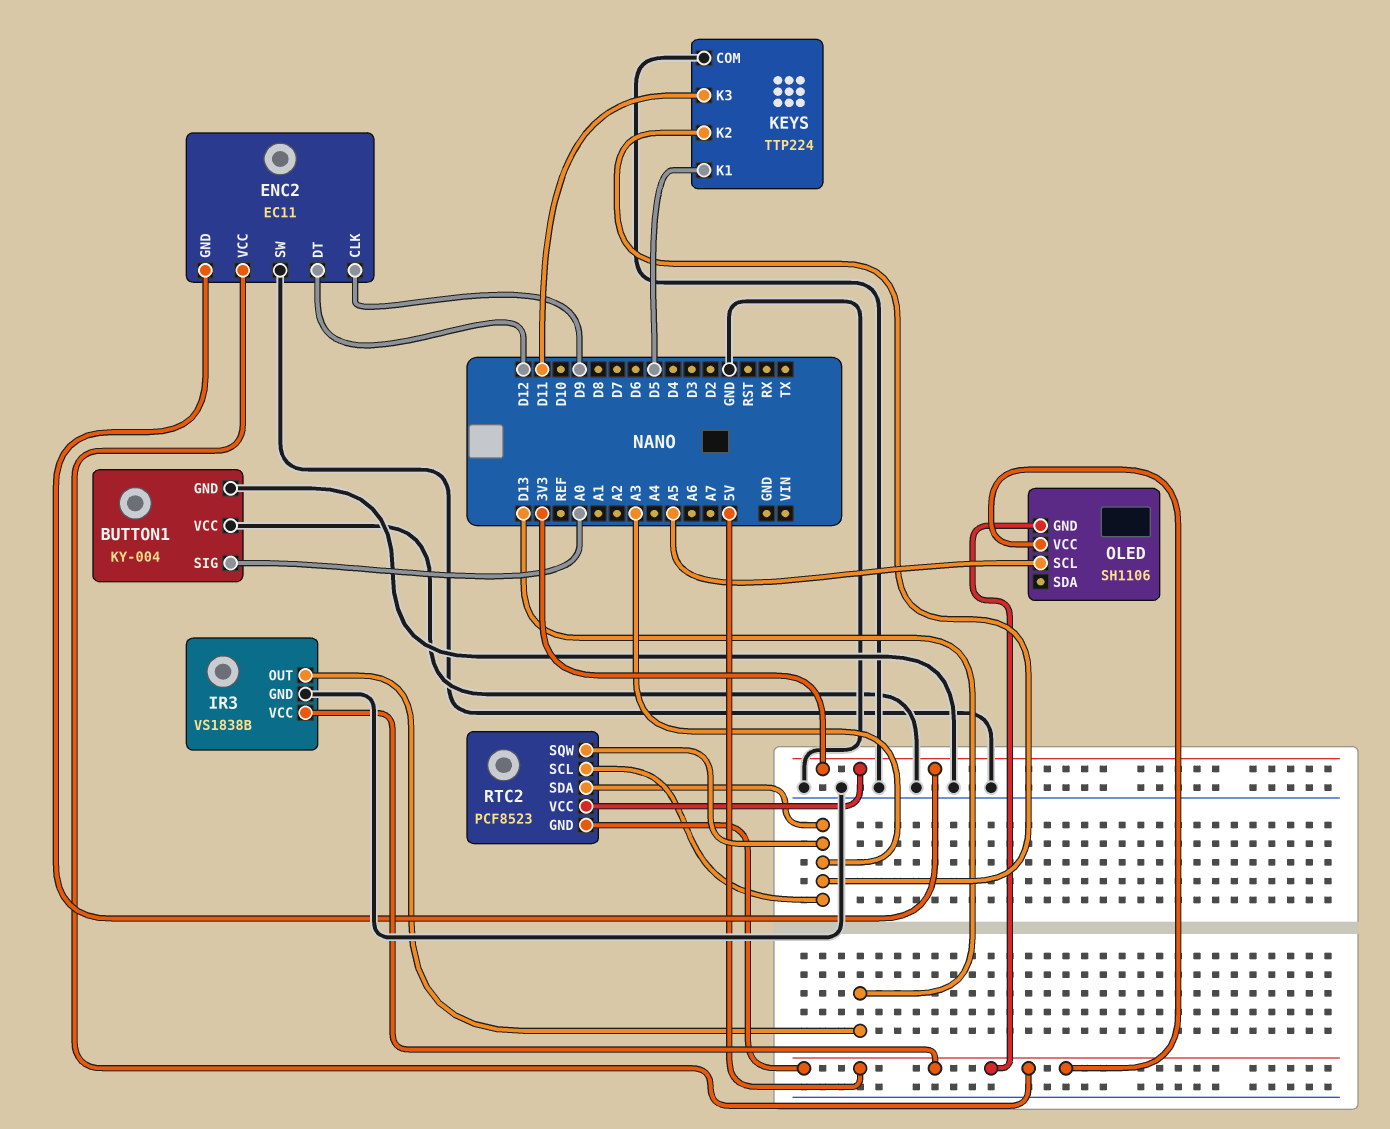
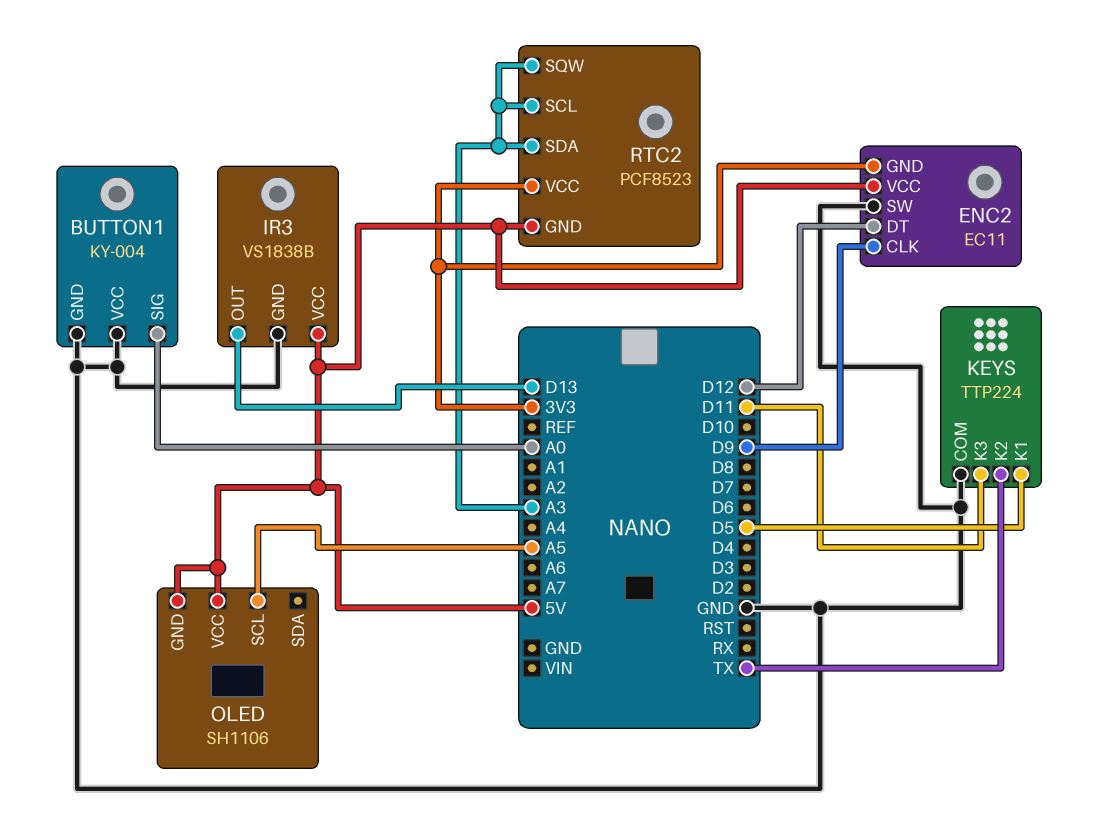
KEYS pin K2: A3 -> TX

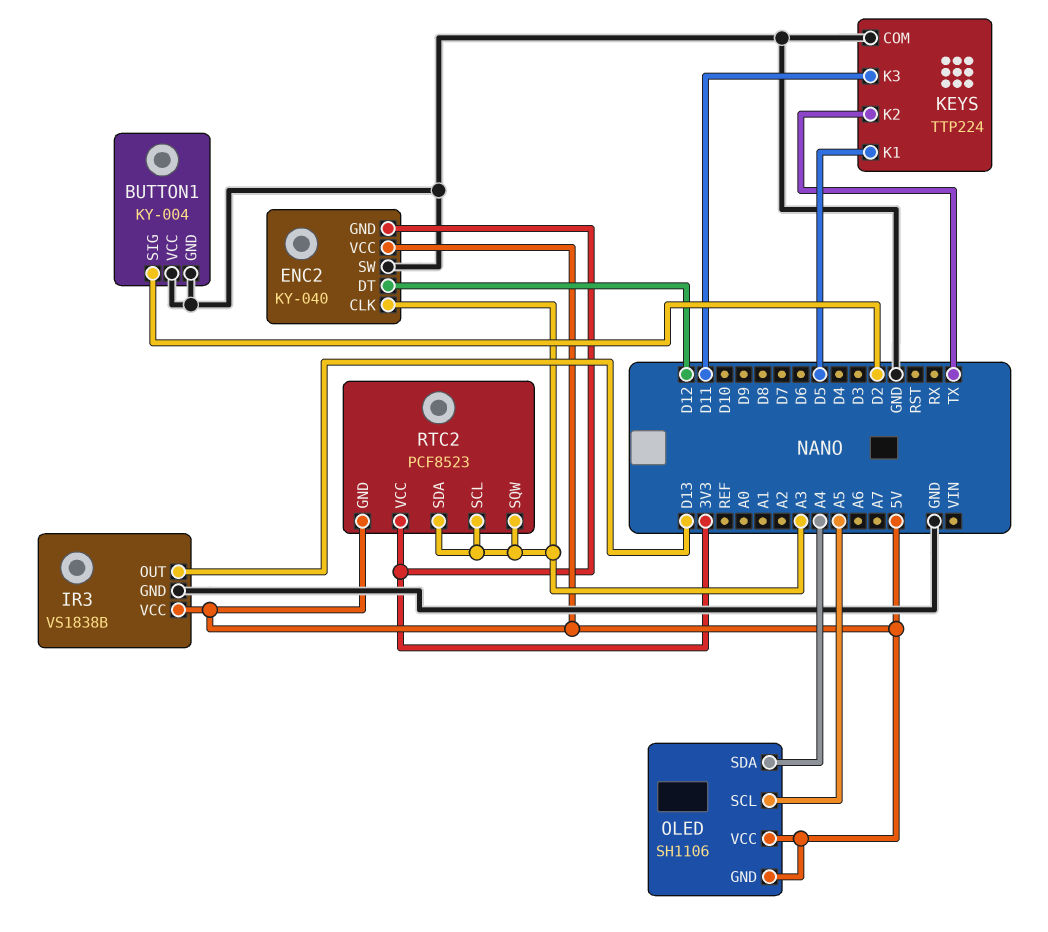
BUTTON1 pin SIG: A0 -> D2
ENC2: EC11 -> KY-040
ENC2 pin CLK: D9 -> A3
OLED pin SDA: none -> A4

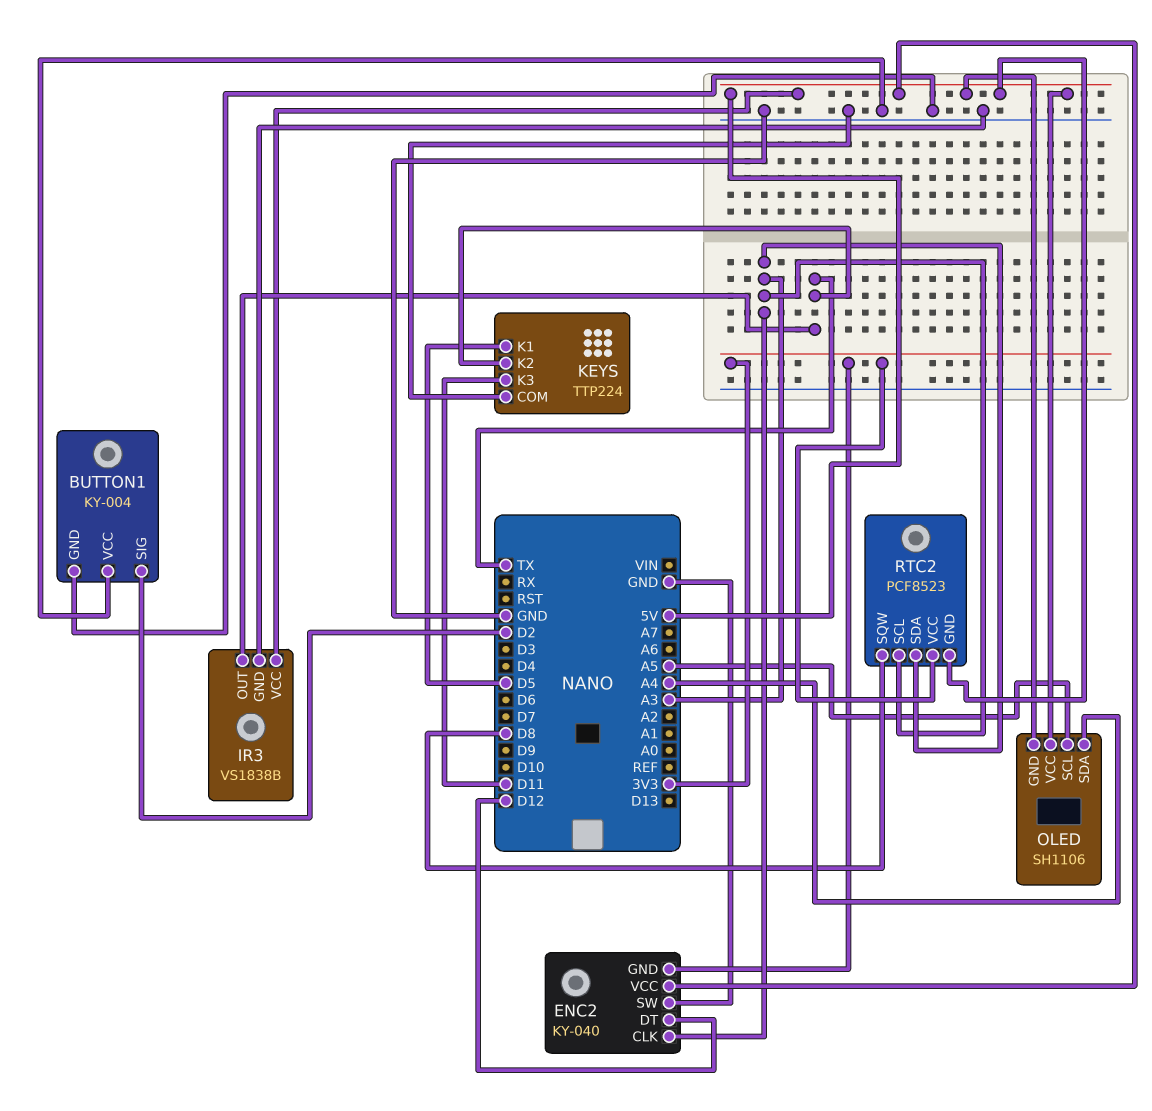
IR3 pin OUT: D13 -> TX
RTC2 pin SQW: A3 -> D8

